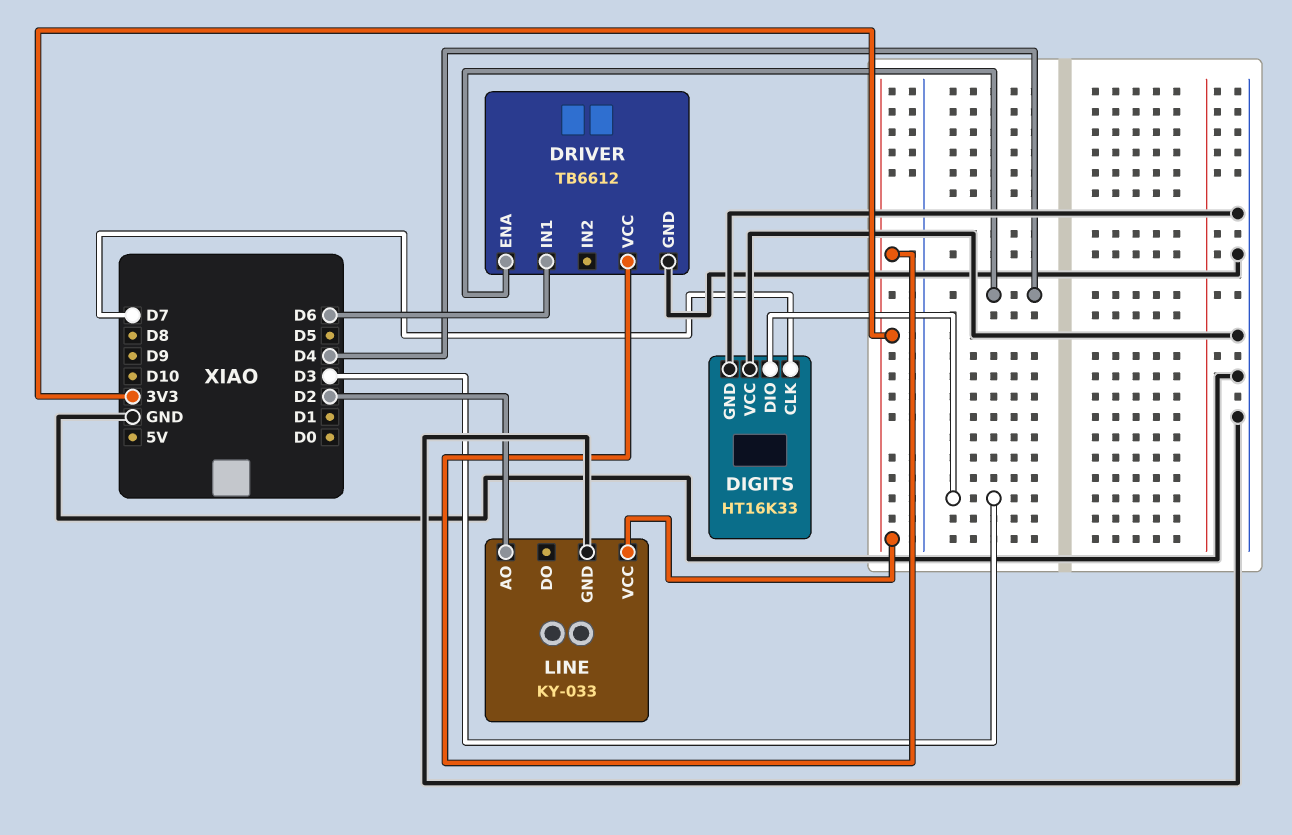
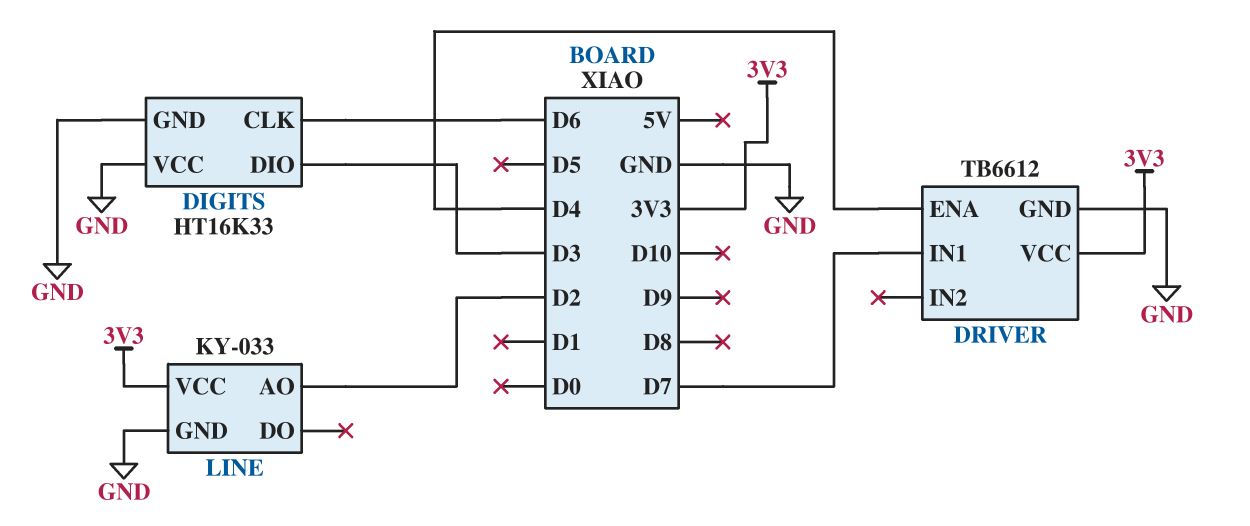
DIGITS pin CLK: D7 -> D6
DRIVER pin IN1: D6 -> D7

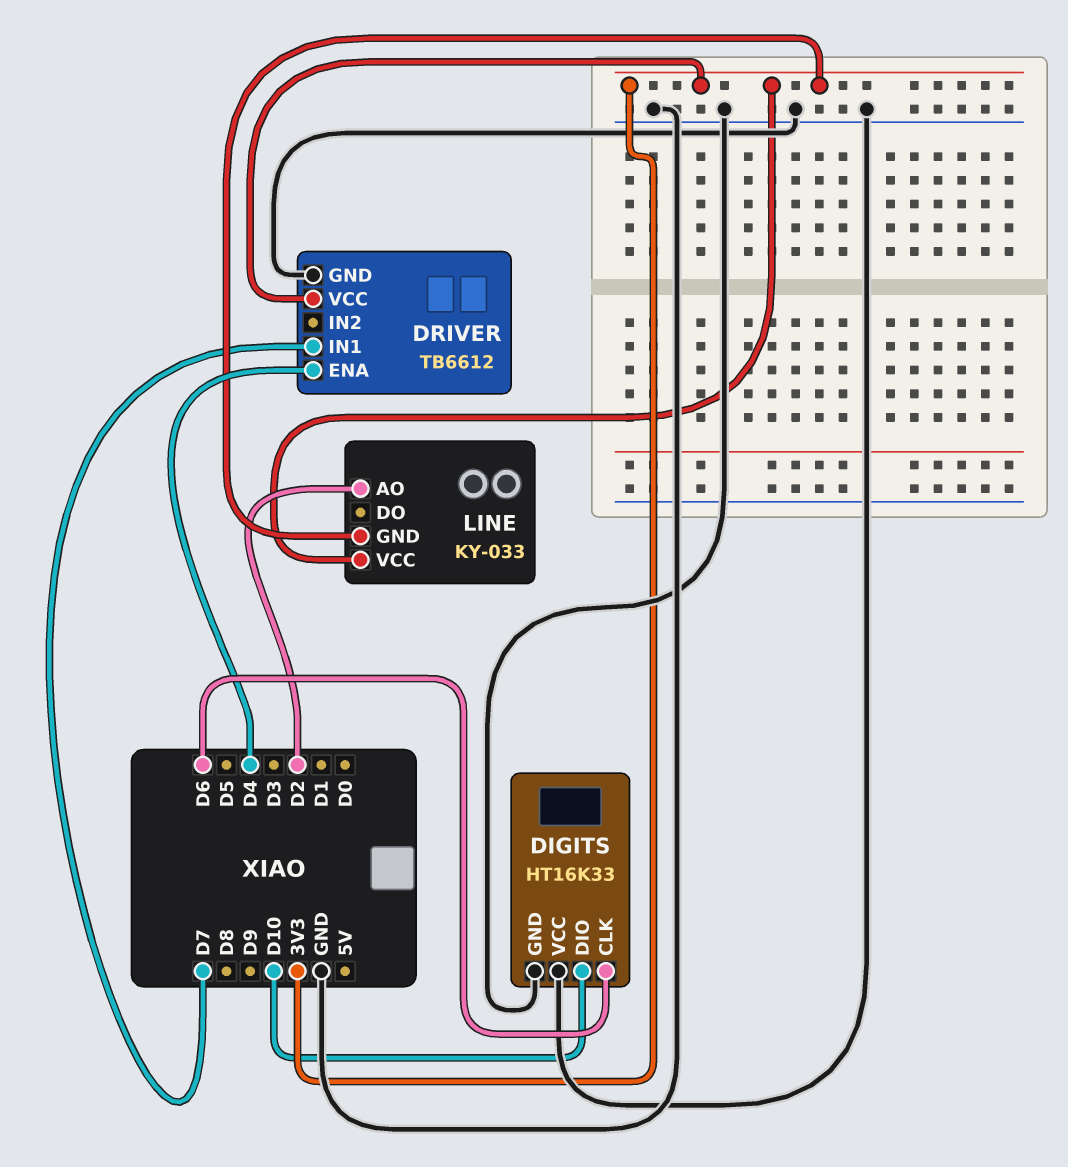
DIGITS pin DIO: D3 -> D10
LINE pin GND: GND -> 3V3

